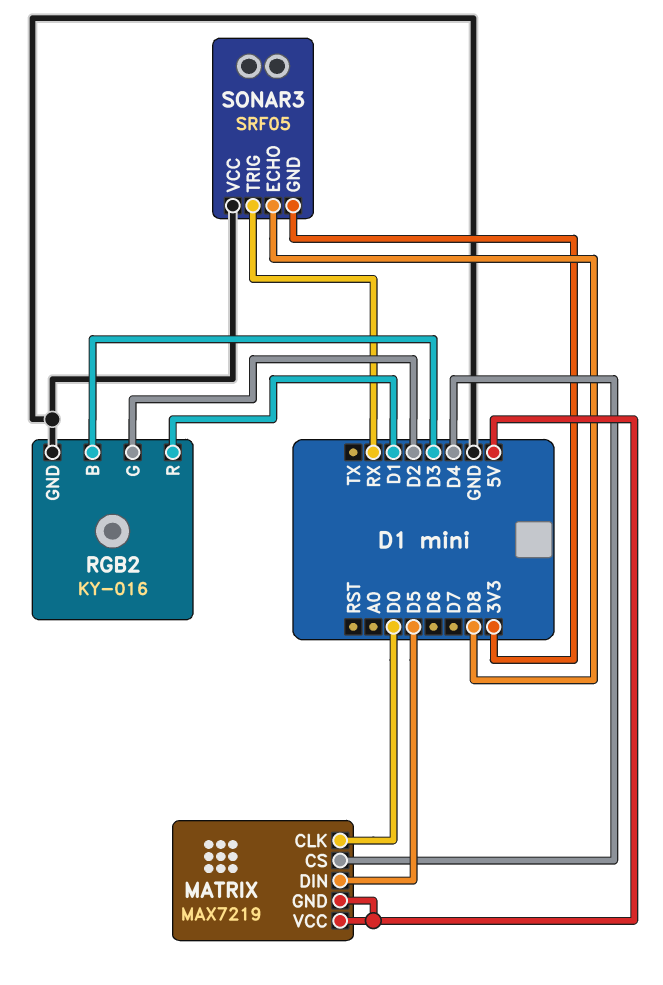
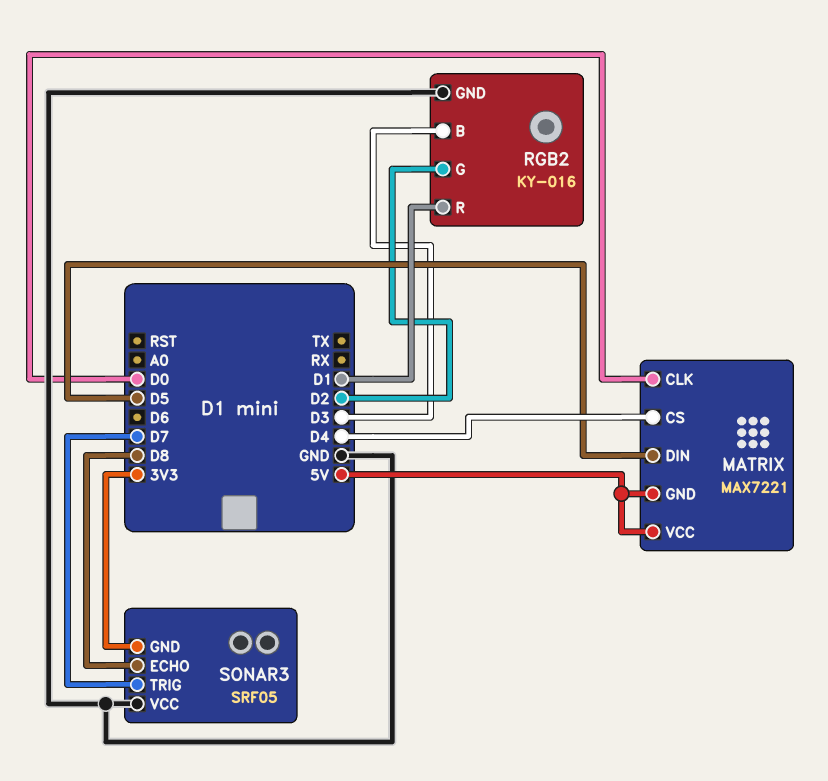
MATRIX: MAX7219 -> MAX7221
SONAR3 pin TRIG: RX -> D7

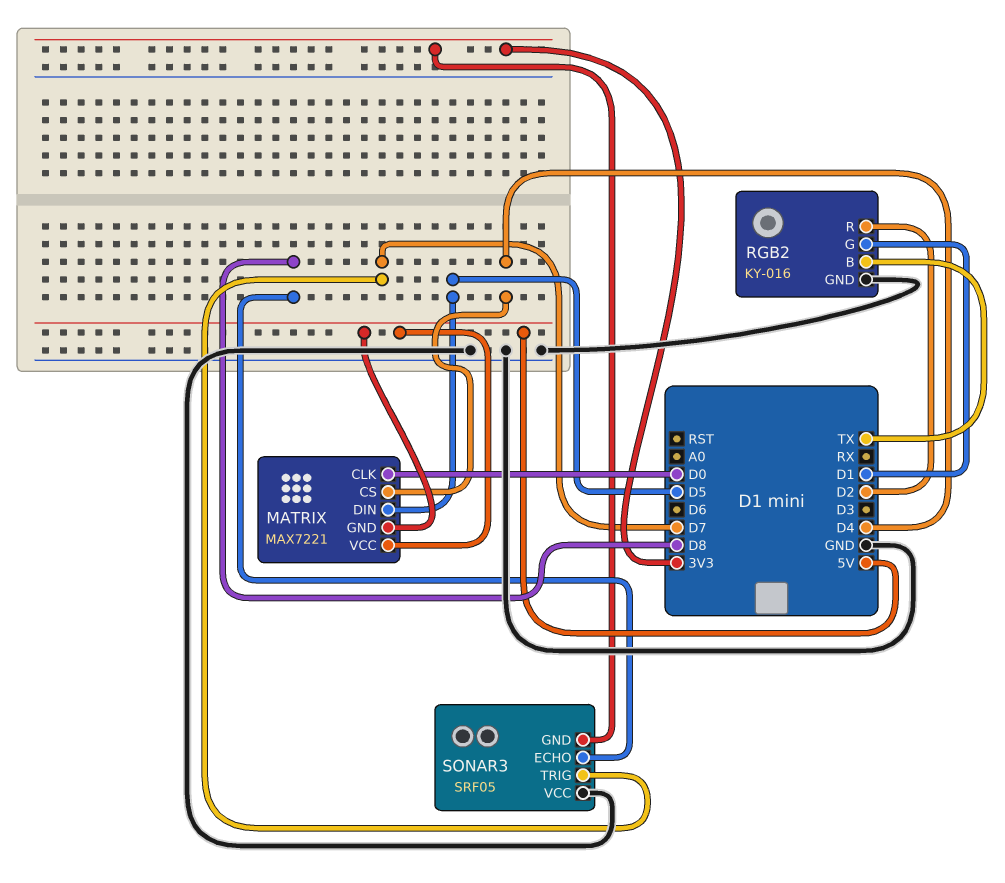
RGB2 pin B: D3 -> TX
RGB2 pin G: D2 -> D1
RGB2 pin R: D1 -> D2

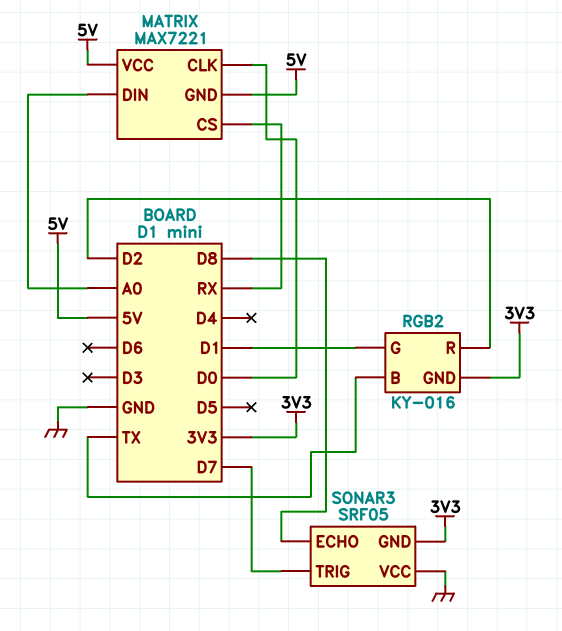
MATRIX pin CS: D4 -> RX
MATRIX pin DIN: D5 -> A0
RGB2 pin GND: GND -> 3V3

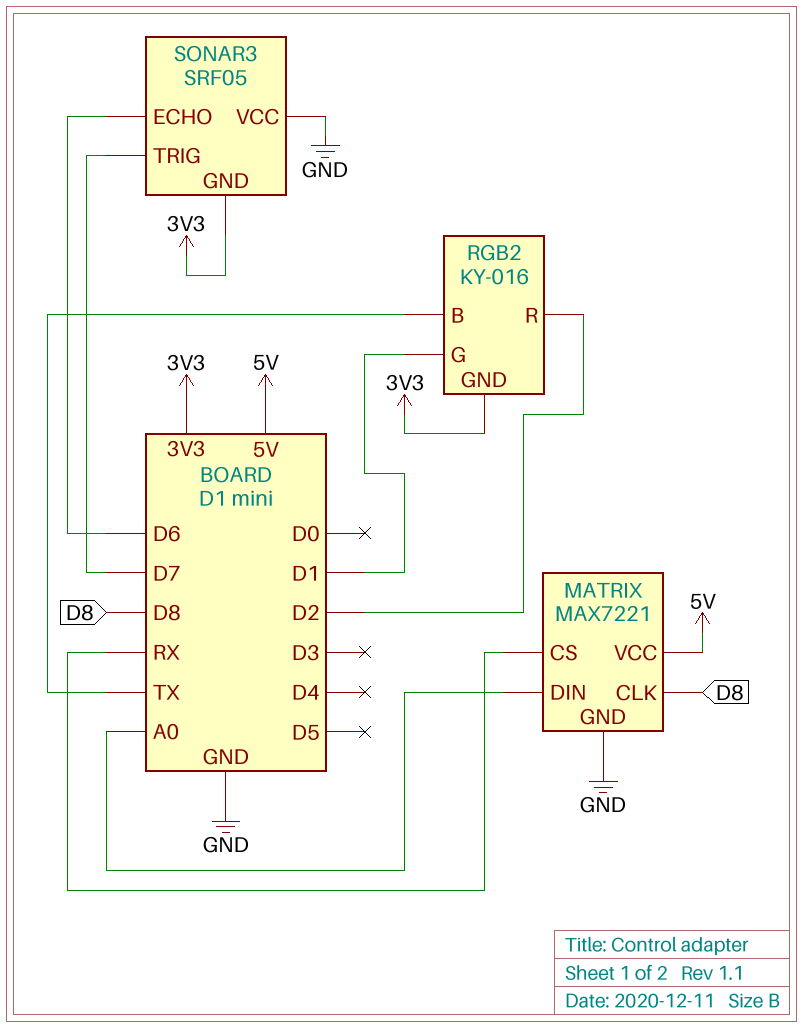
MATRIX pin CLK: D0 -> D8
MATRIX pin GND: 5V -> GND
SONAR3 pin ECHO: D8 -> D6

